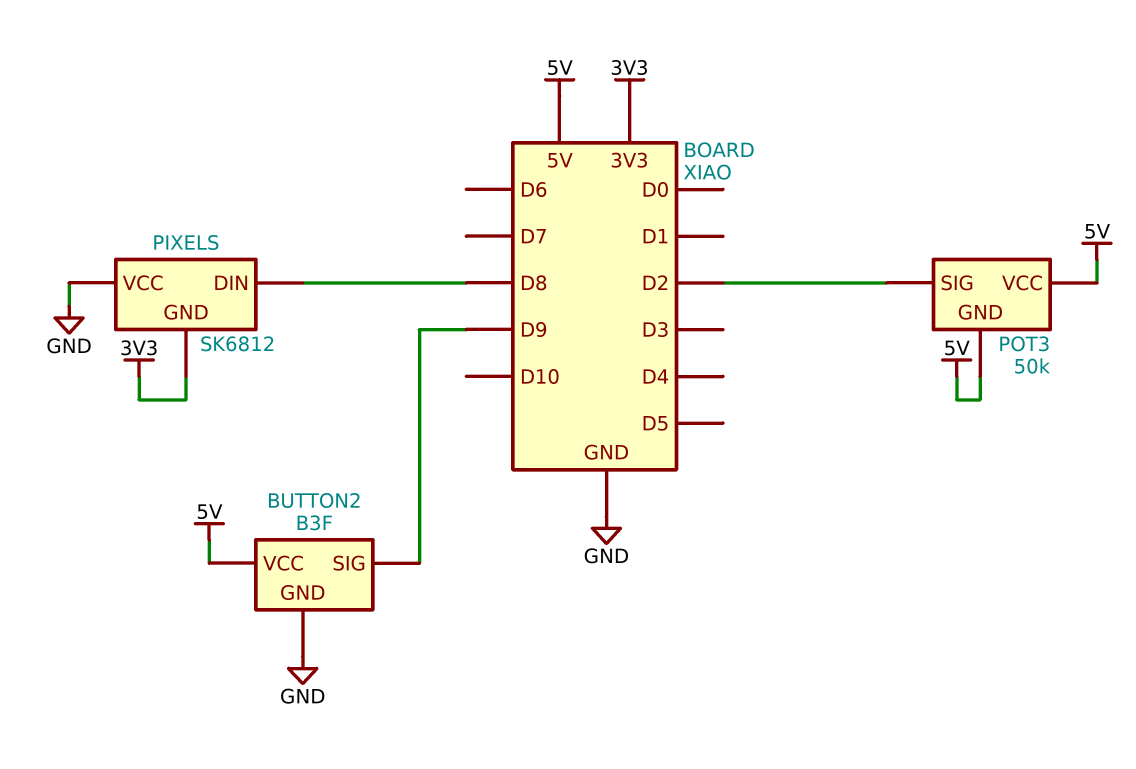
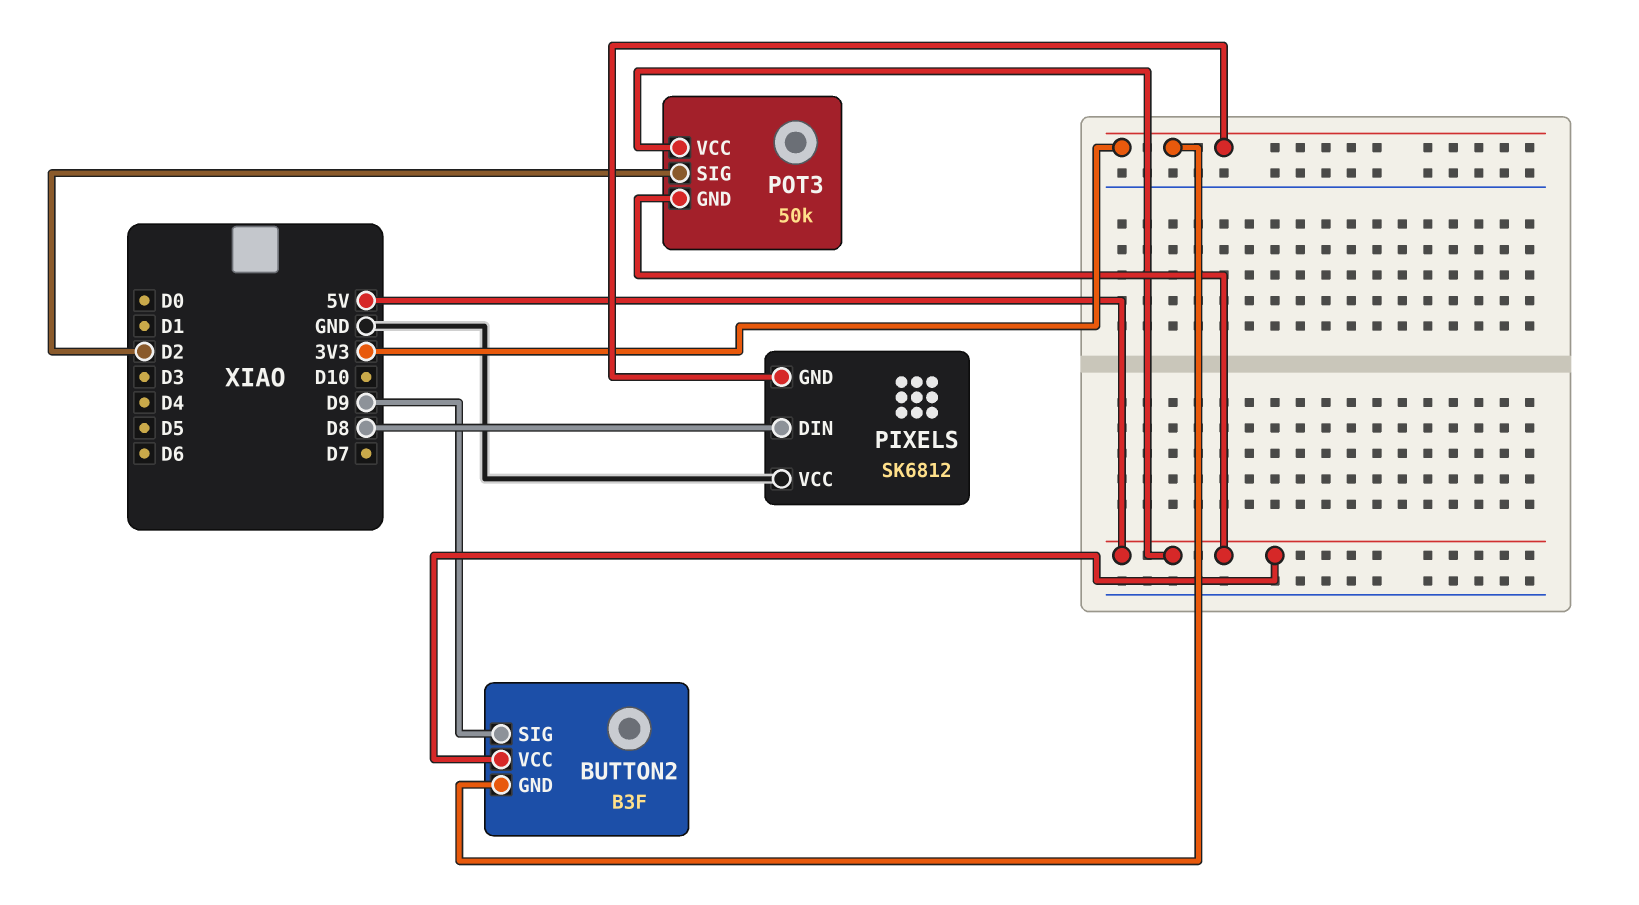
BUTTON2 pin GND: GND -> 3V3

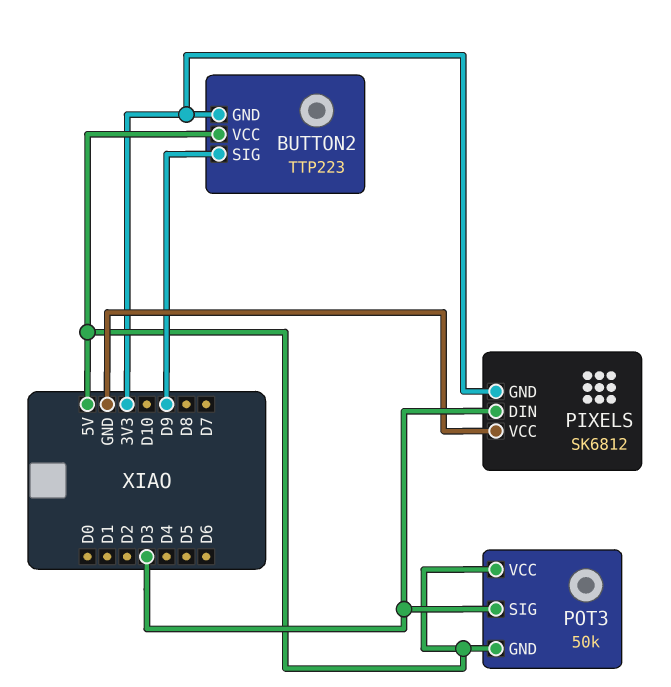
BUTTON2: B3F -> TTP223
PIXELS pin DIN: D8 -> D3
POT3 pin SIG: D2 -> D3

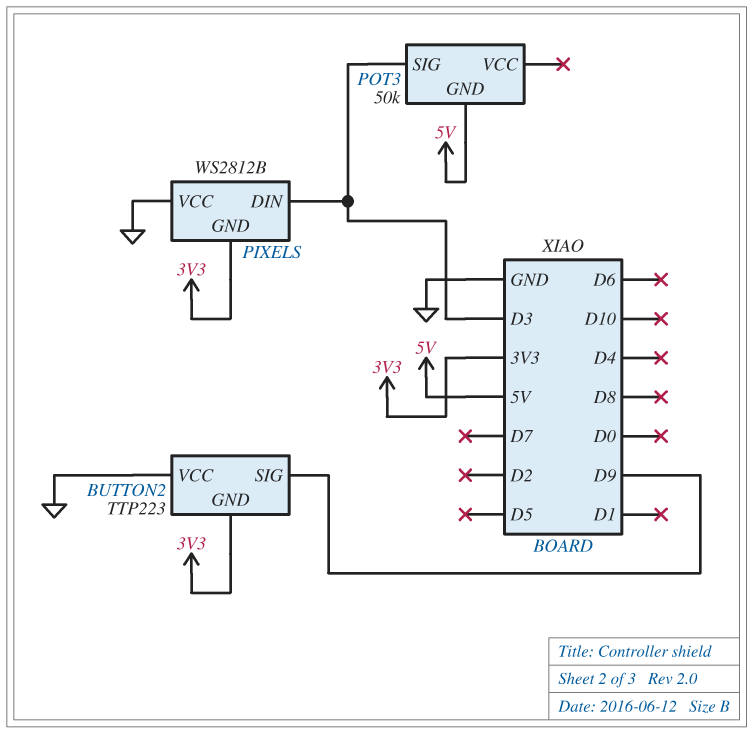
BUTTON2 pin VCC: 5V -> GND
PIXELS: SK6812 -> WS2812B
POT3 pin VCC: 5V -> none

